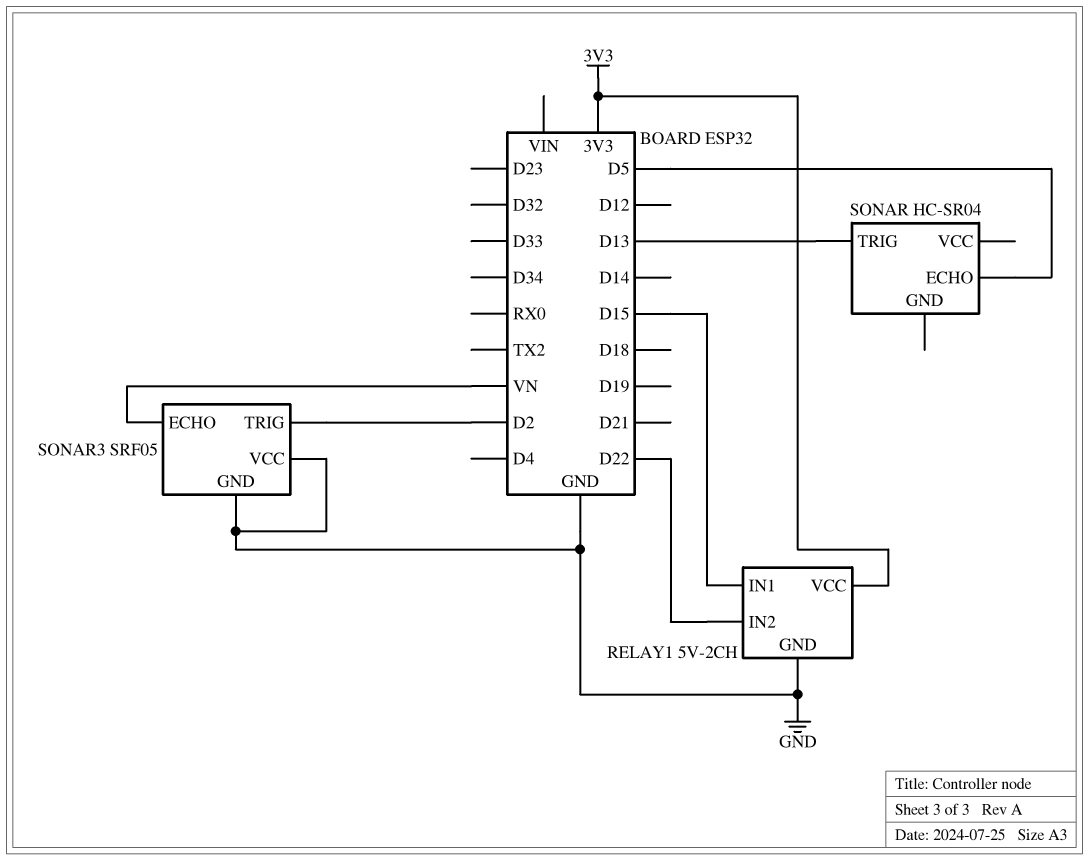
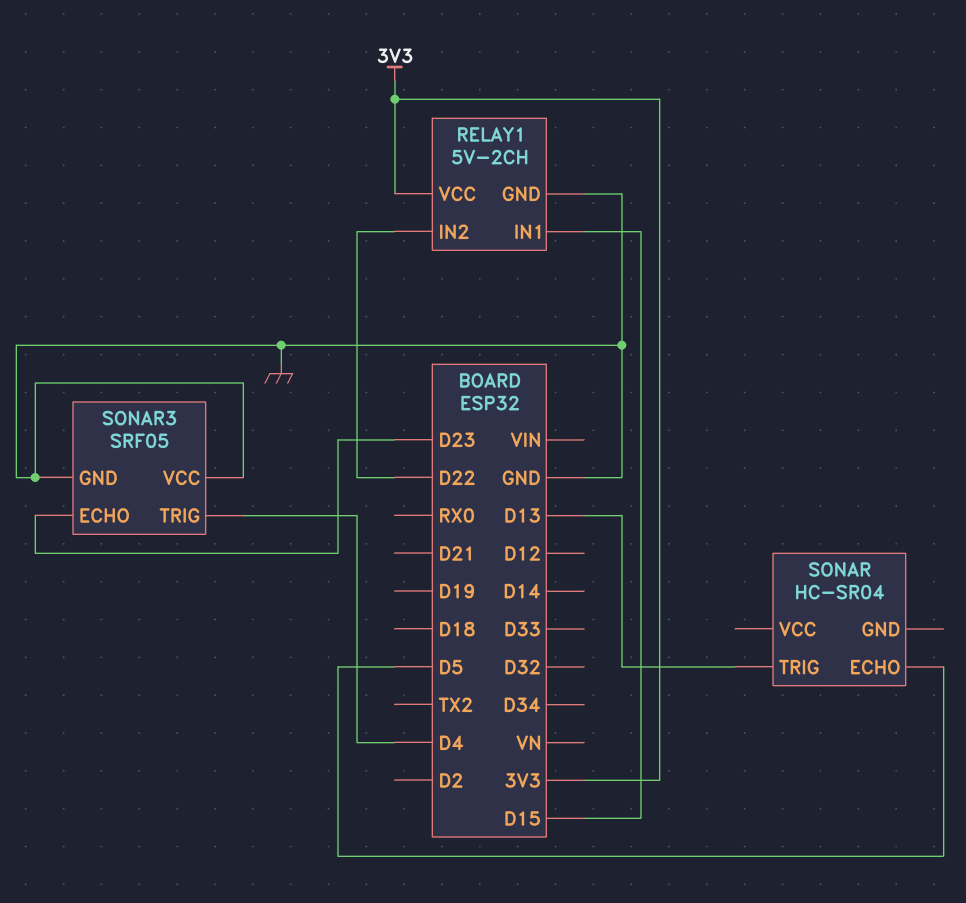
SONAR3 pin ECHO: VN -> D23
SONAR3 pin TRIG: D2 -> D4

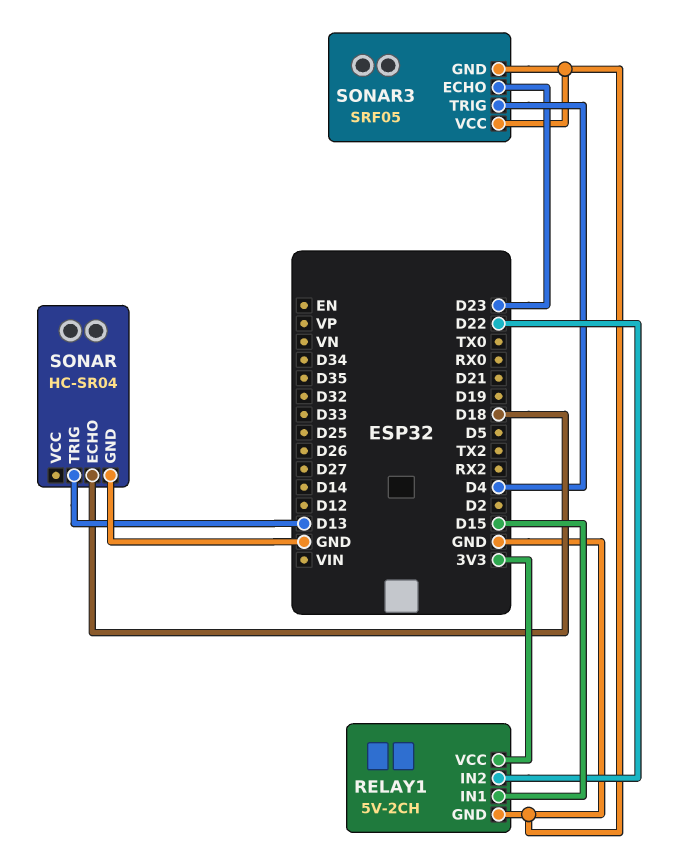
SONAR pin ECHO: D5 -> D18
SONAR pin GND: none -> GND

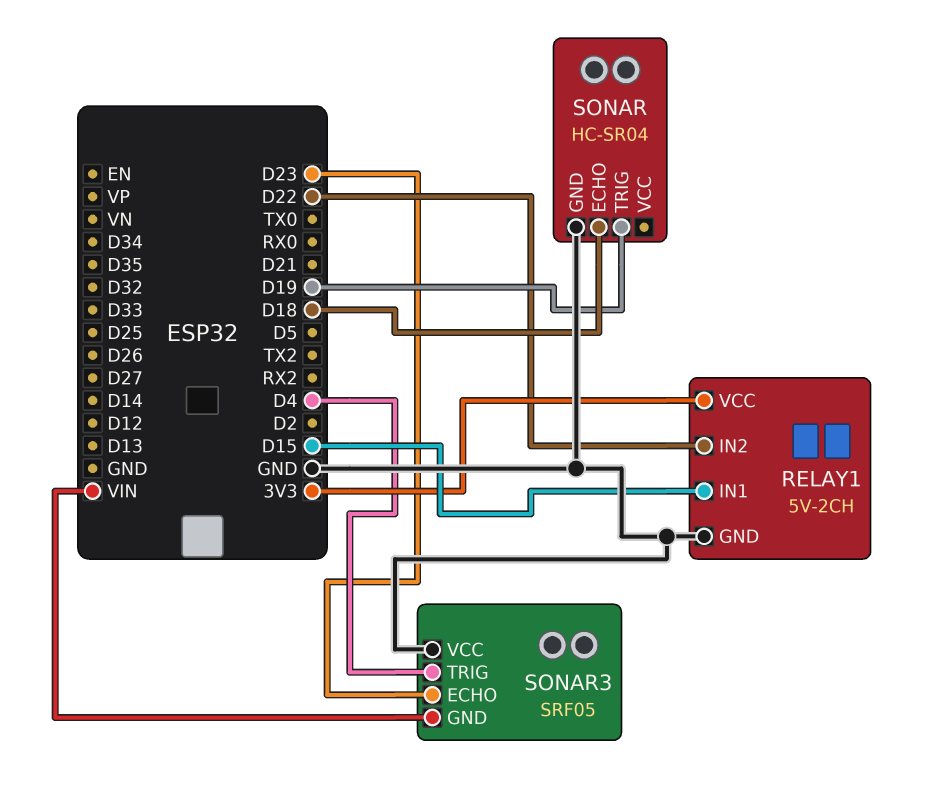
SONAR pin TRIG: D13 -> D19
SONAR3 pin GND: GND -> VIN

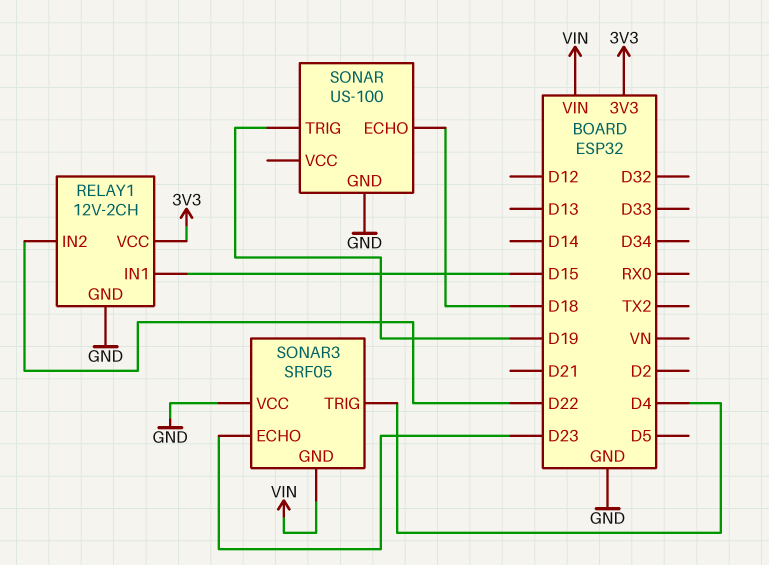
RELAY1: 5V-2CH -> 12V-2CH
SONAR: HC-SR04 -> US-100

